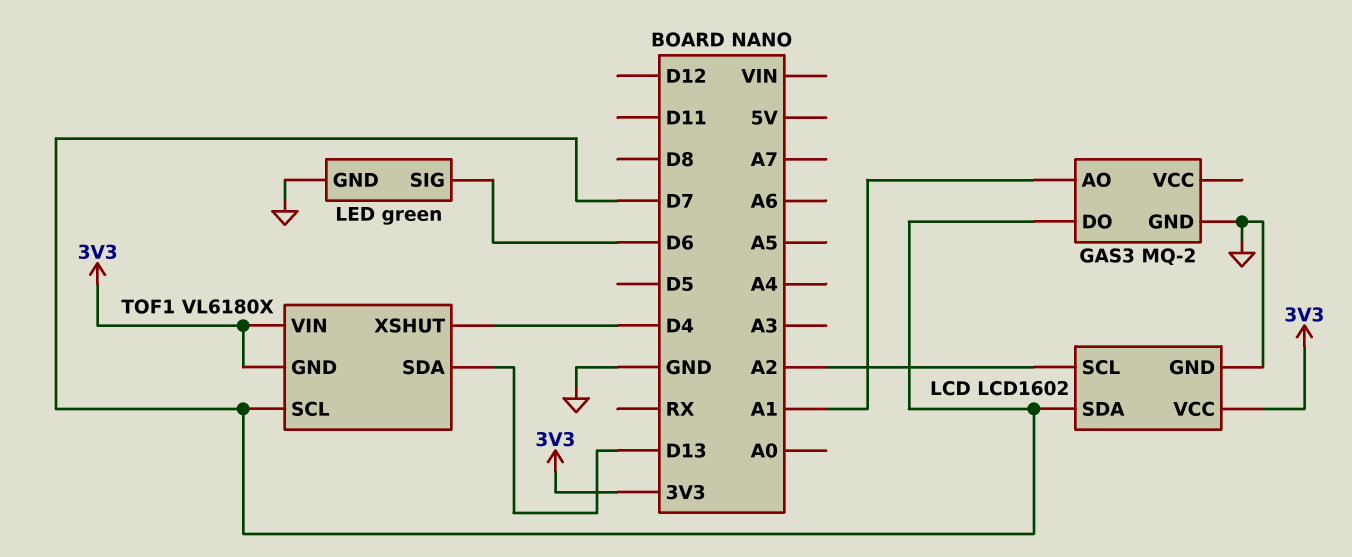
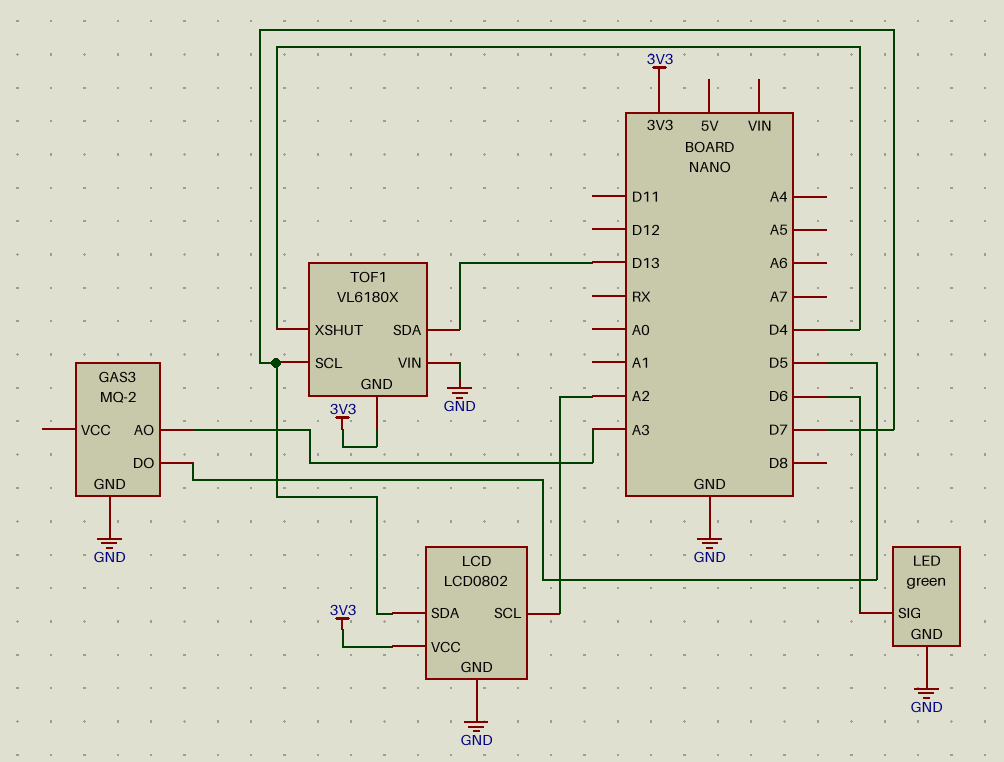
GAS3 pin AO: A1 -> A3
GAS3 pin DO: D7 -> D5
LCD: LCD1602 -> LCD0802
TOF1 pin VIN: 3V3 -> GND

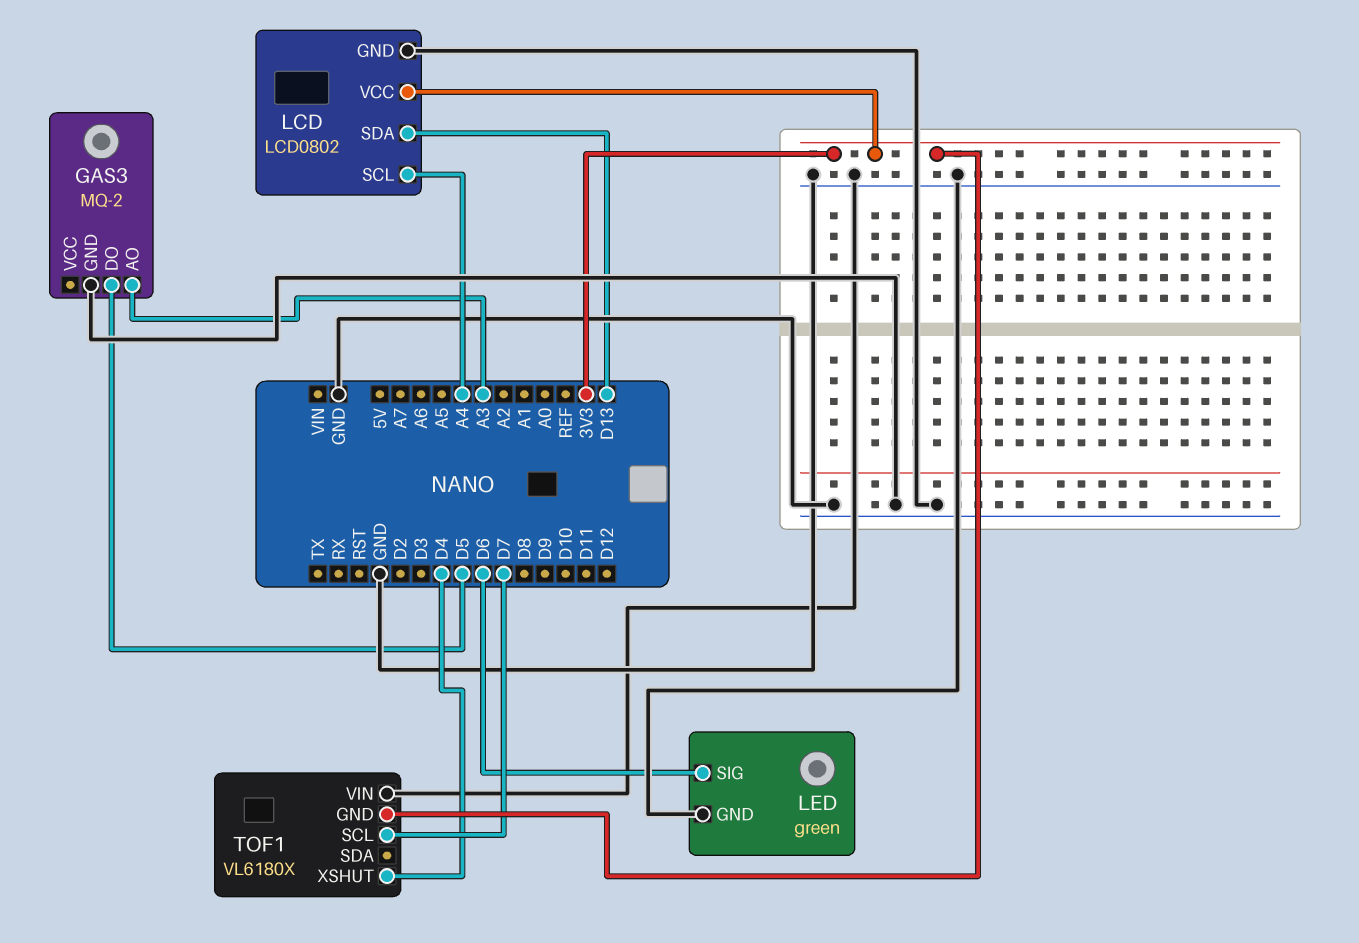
LCD pin SCL: A2 -> A4
LCD pin SDA: D7 -> D13
TOF1 pin SDA: D13 -> none

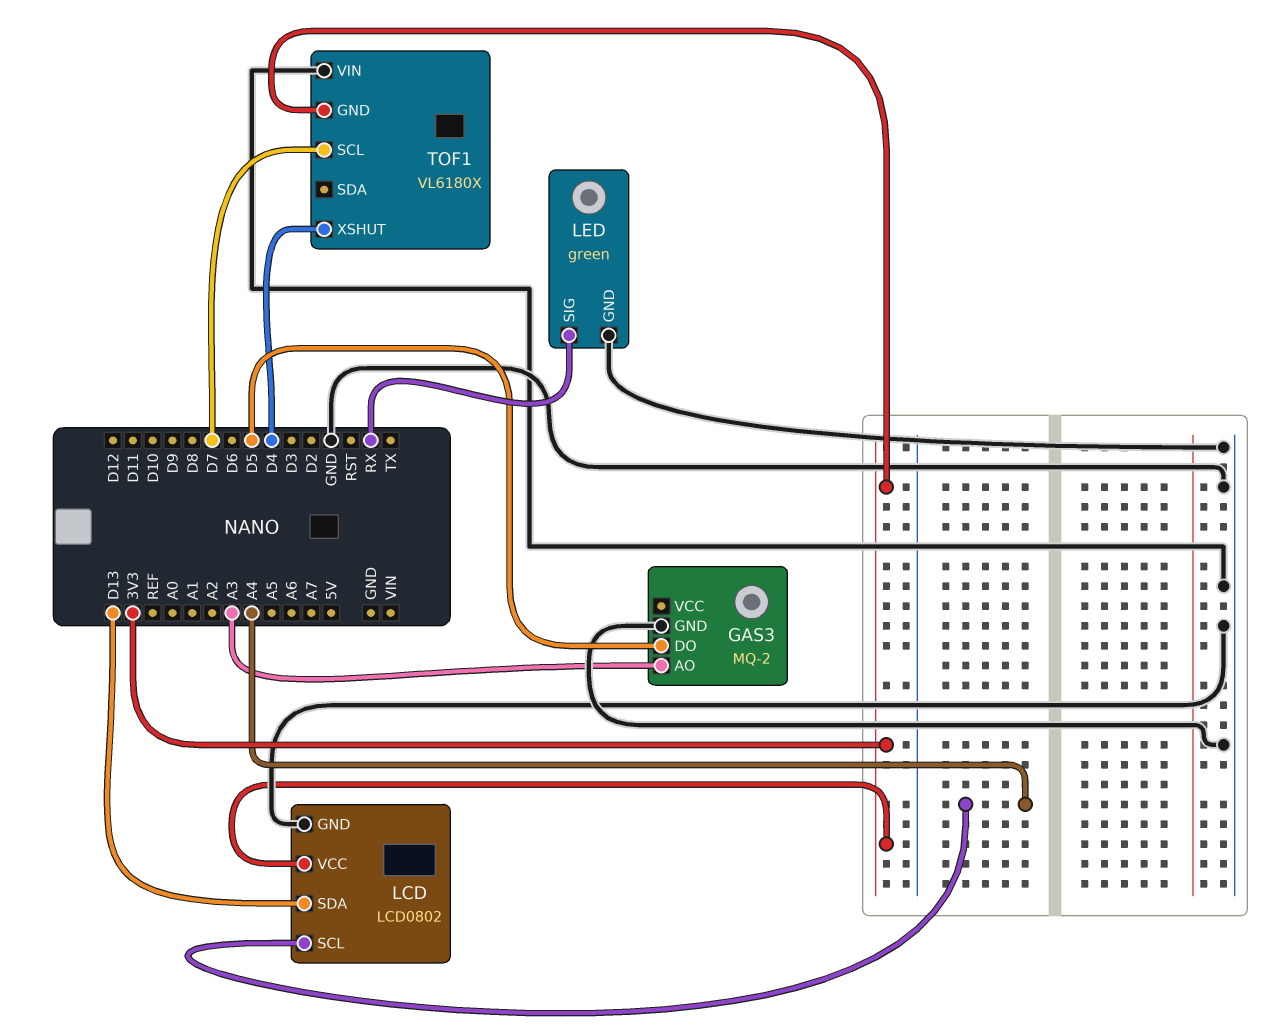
LED pin SIG: D6 -> RX

